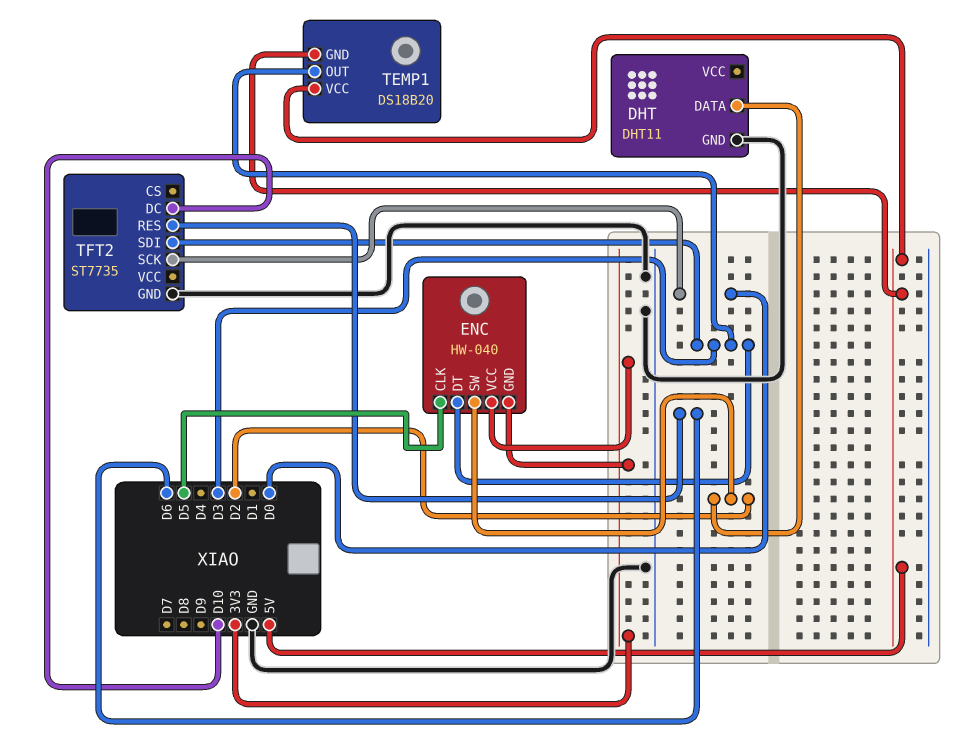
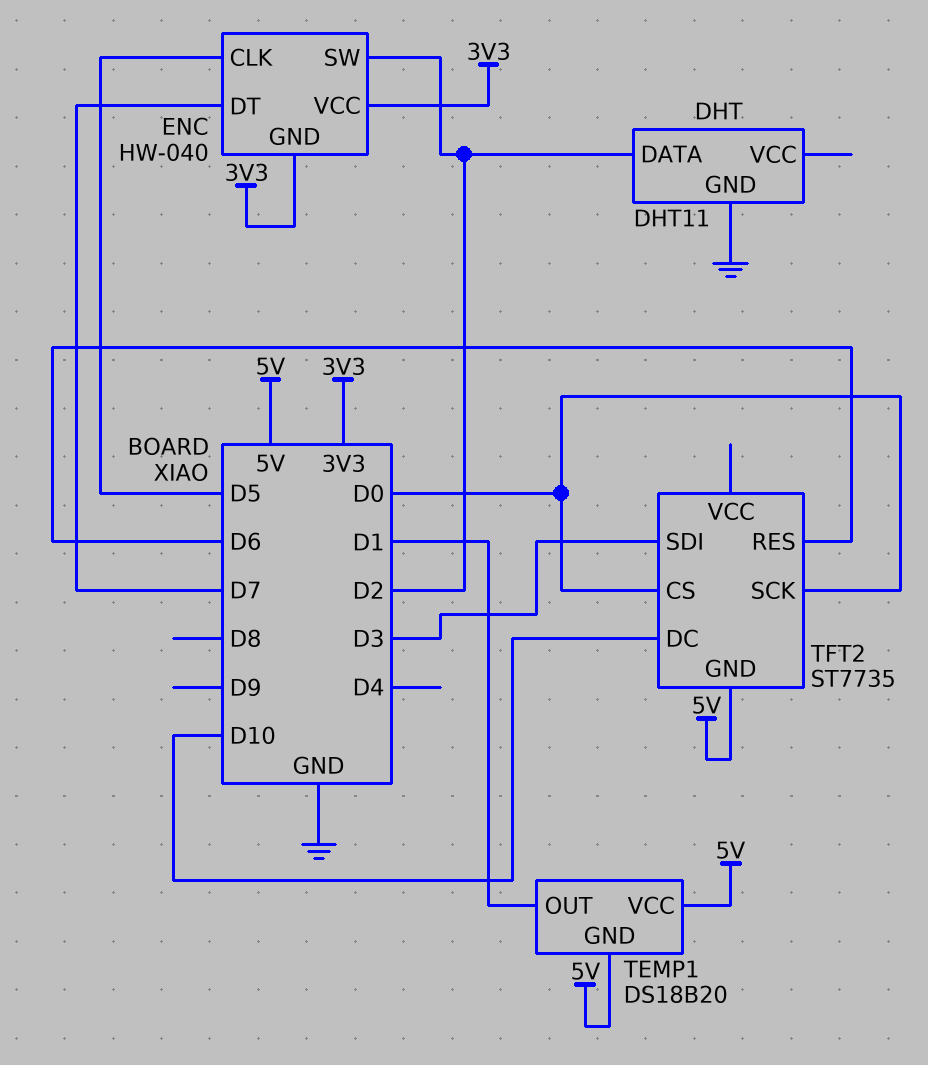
ENC pin DT: D3 -> D7
TEMP1 pin OUT: D3 -> D1
TFT2 pin CS: none -> D0
TFT2 pin GND: GND -> 5V

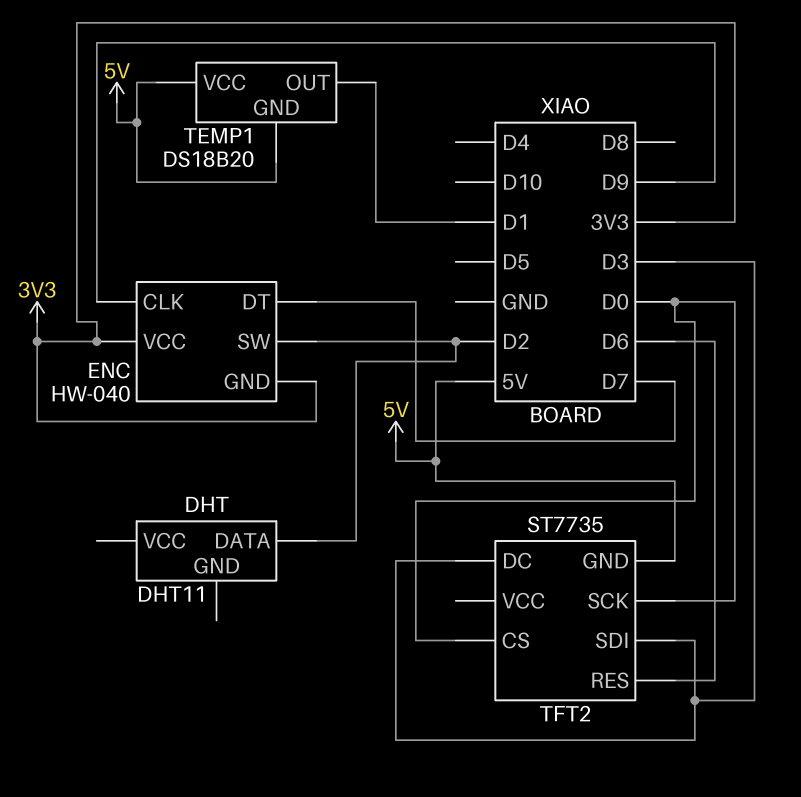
DHT pin GND: GND -> none
ENC pin CLK: D5 -> D9
TFT2 pin DC: D10 -> D3

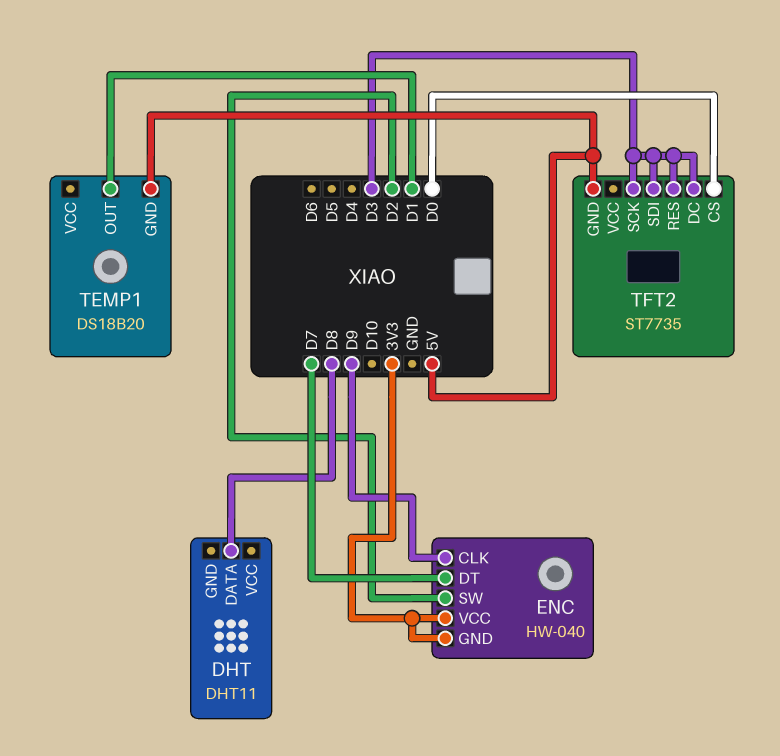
DHT pin DATA: D2 -> D8
TEMP1 pin VCC: 5V -> none
TFT2 pin RES: D6 -> D3
TFT2 pin SCK: D0 -> D3

